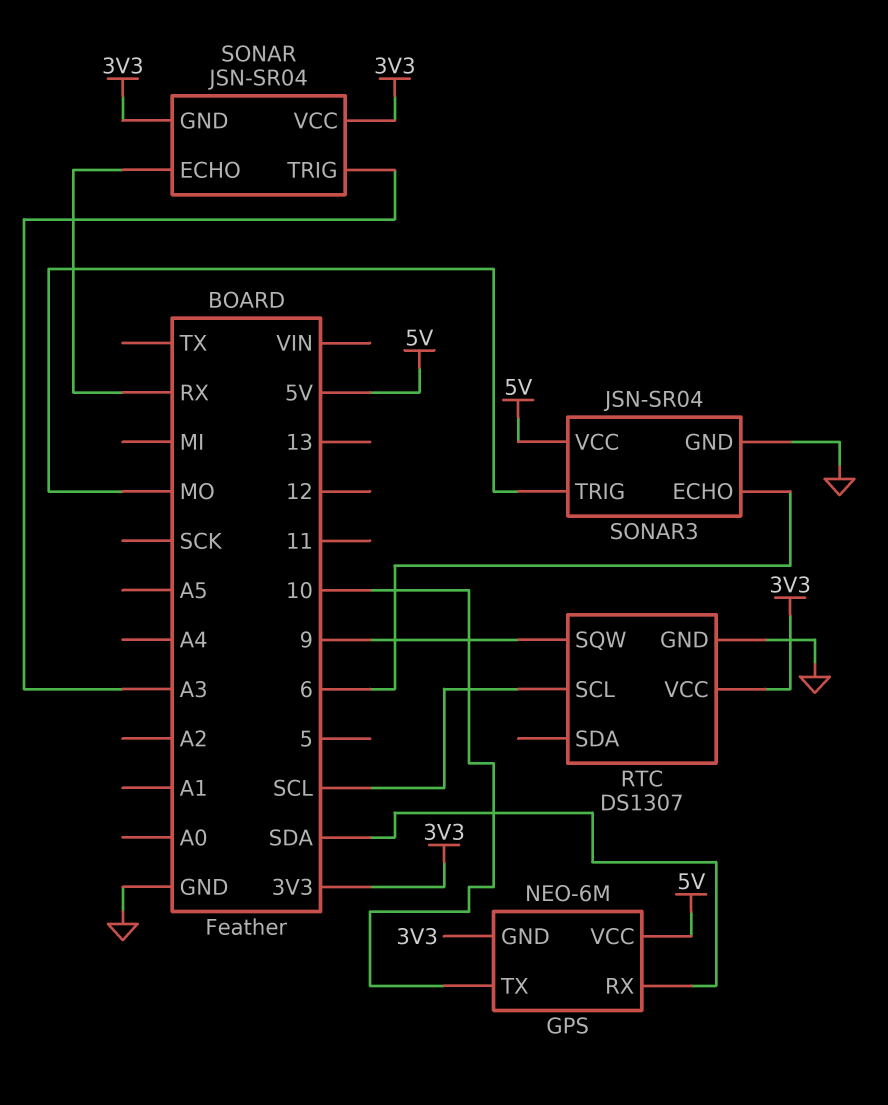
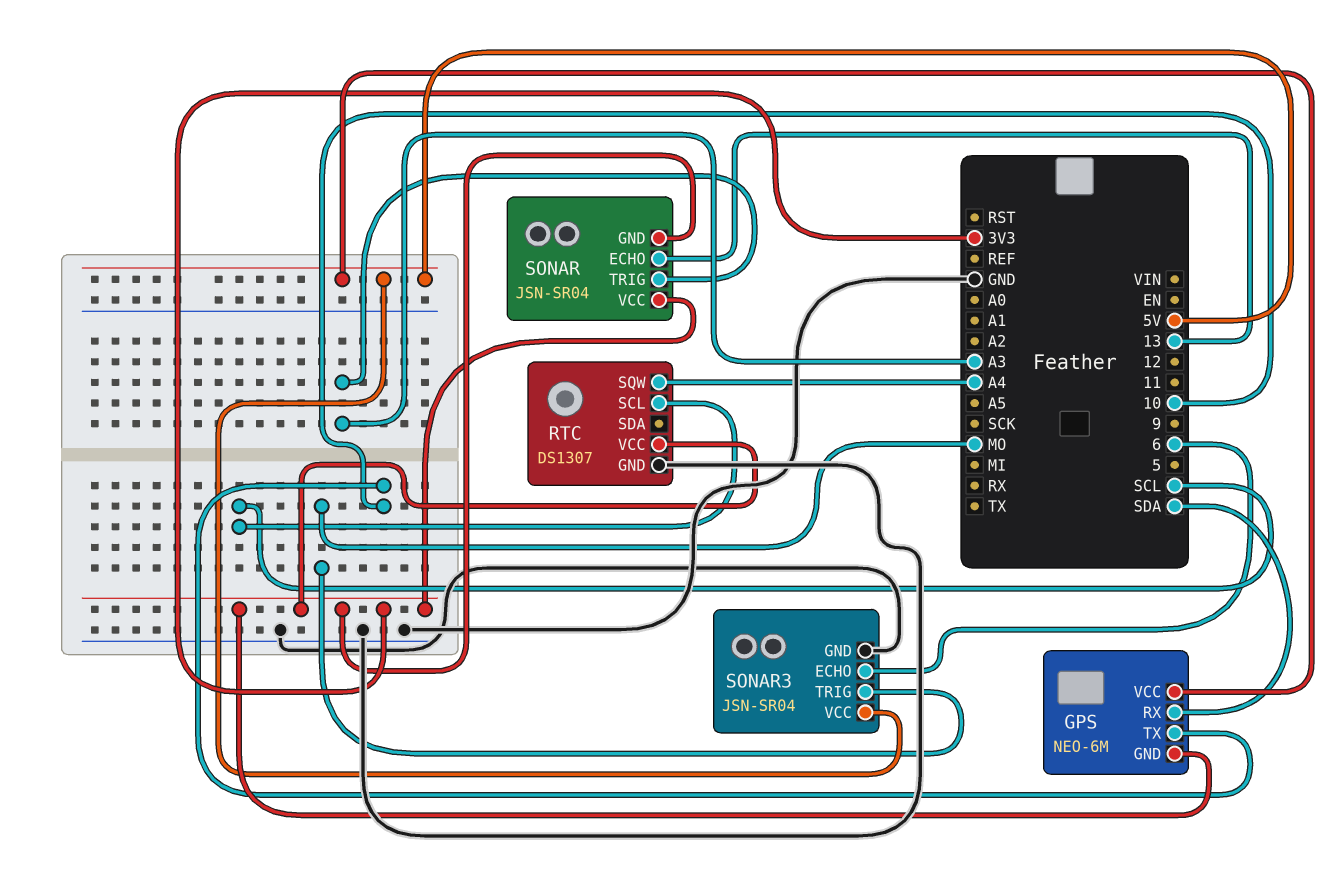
RTC pin SQW: 9 -> A4
SONAR pin ECHO: RX -> 13

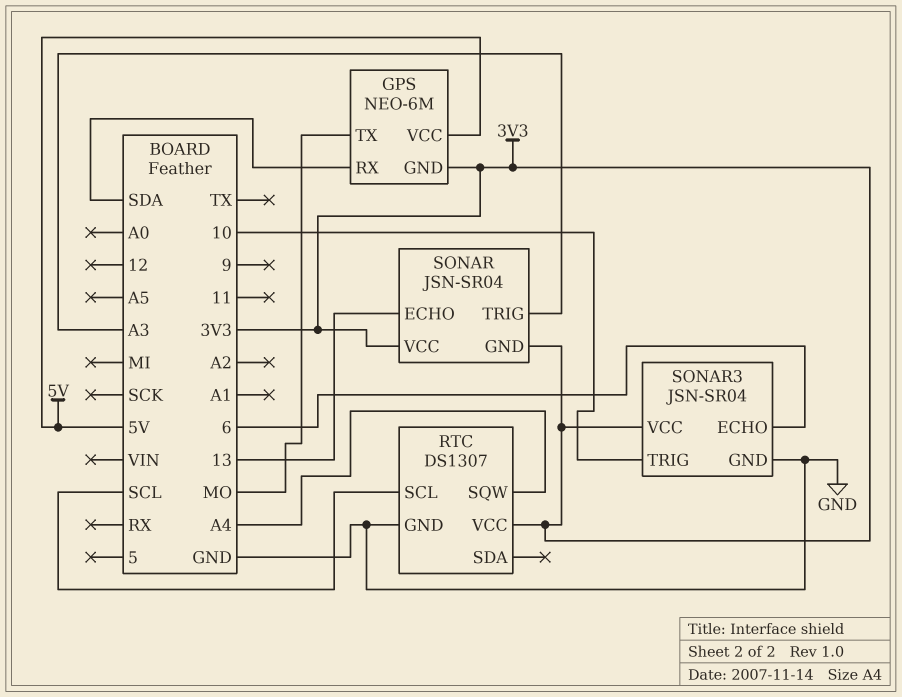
GPS pin TX: 10 -> MO
SONAR3 pin TRIG: MO -> 10
SONAR3 pin VCC: 5V -> 3V3

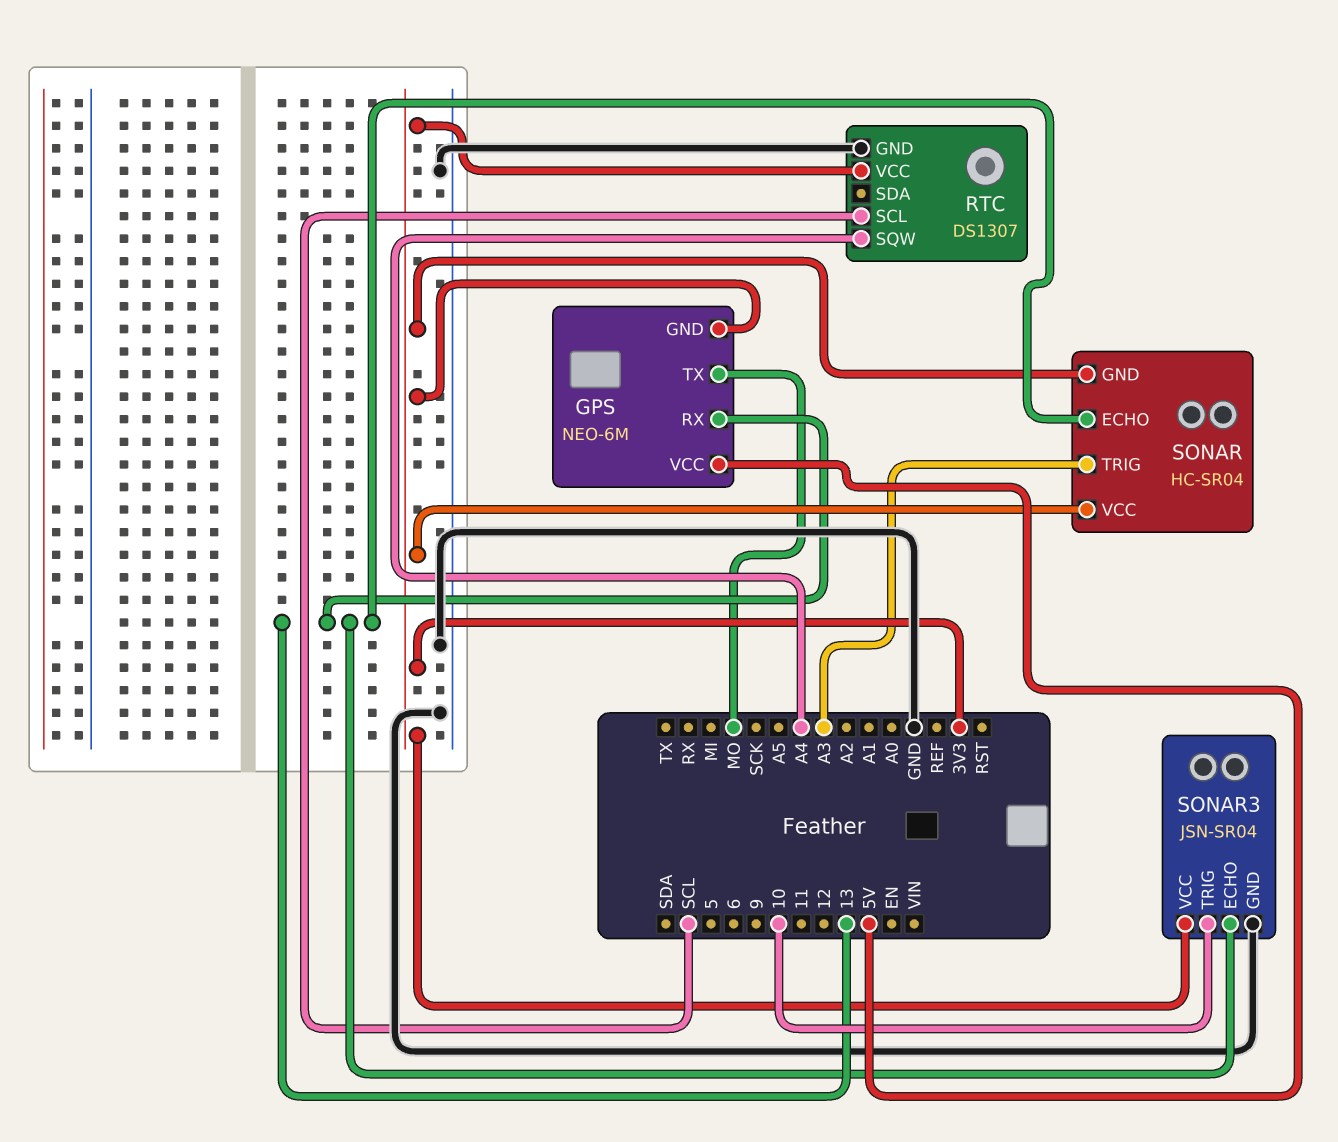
GPS pin RX: SDA -> 13
SONAR: JSN-SR04 -> HC-SR04
SONAR3 pin ECHO: 6 -> 13

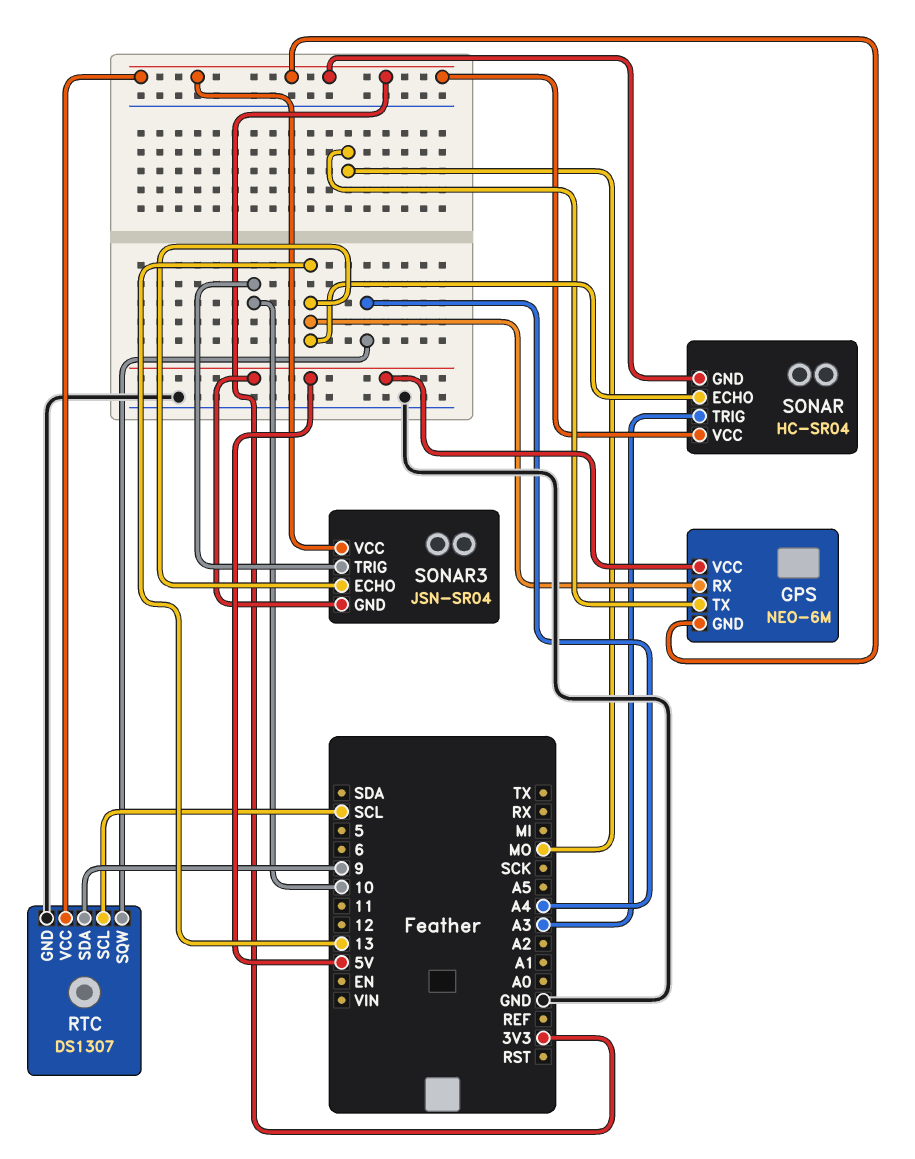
RTC pin SDA: none -> 9
SONAR3 pin GND: GND -> 5V

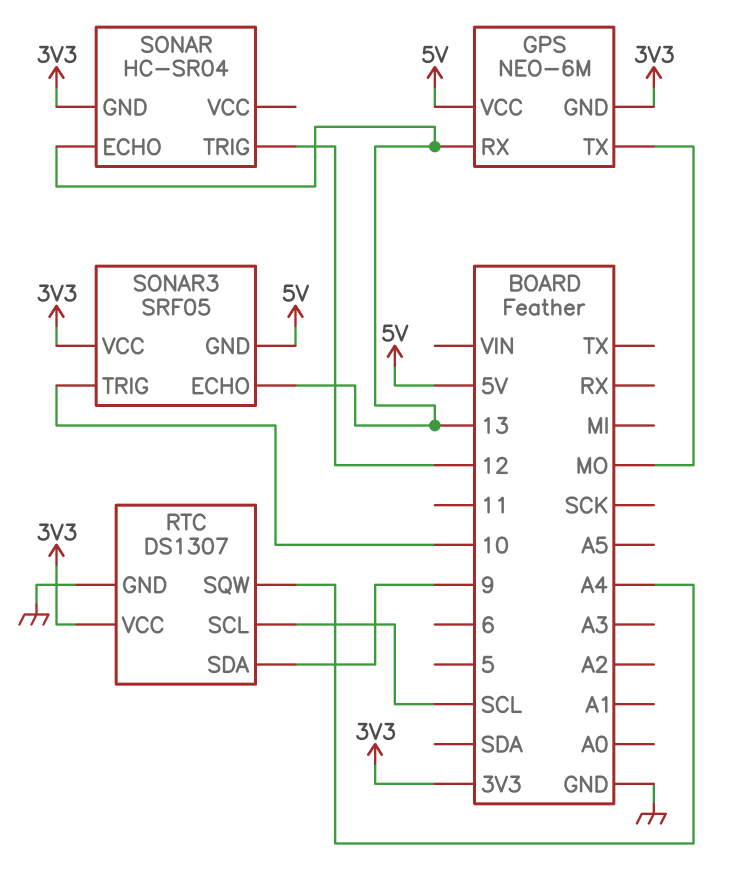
SONAR pin TRIG: A3 -> 12
SONAR pin VCC: 3V3 -> none
SONAR3: JSN-SR04 -> SRF05

